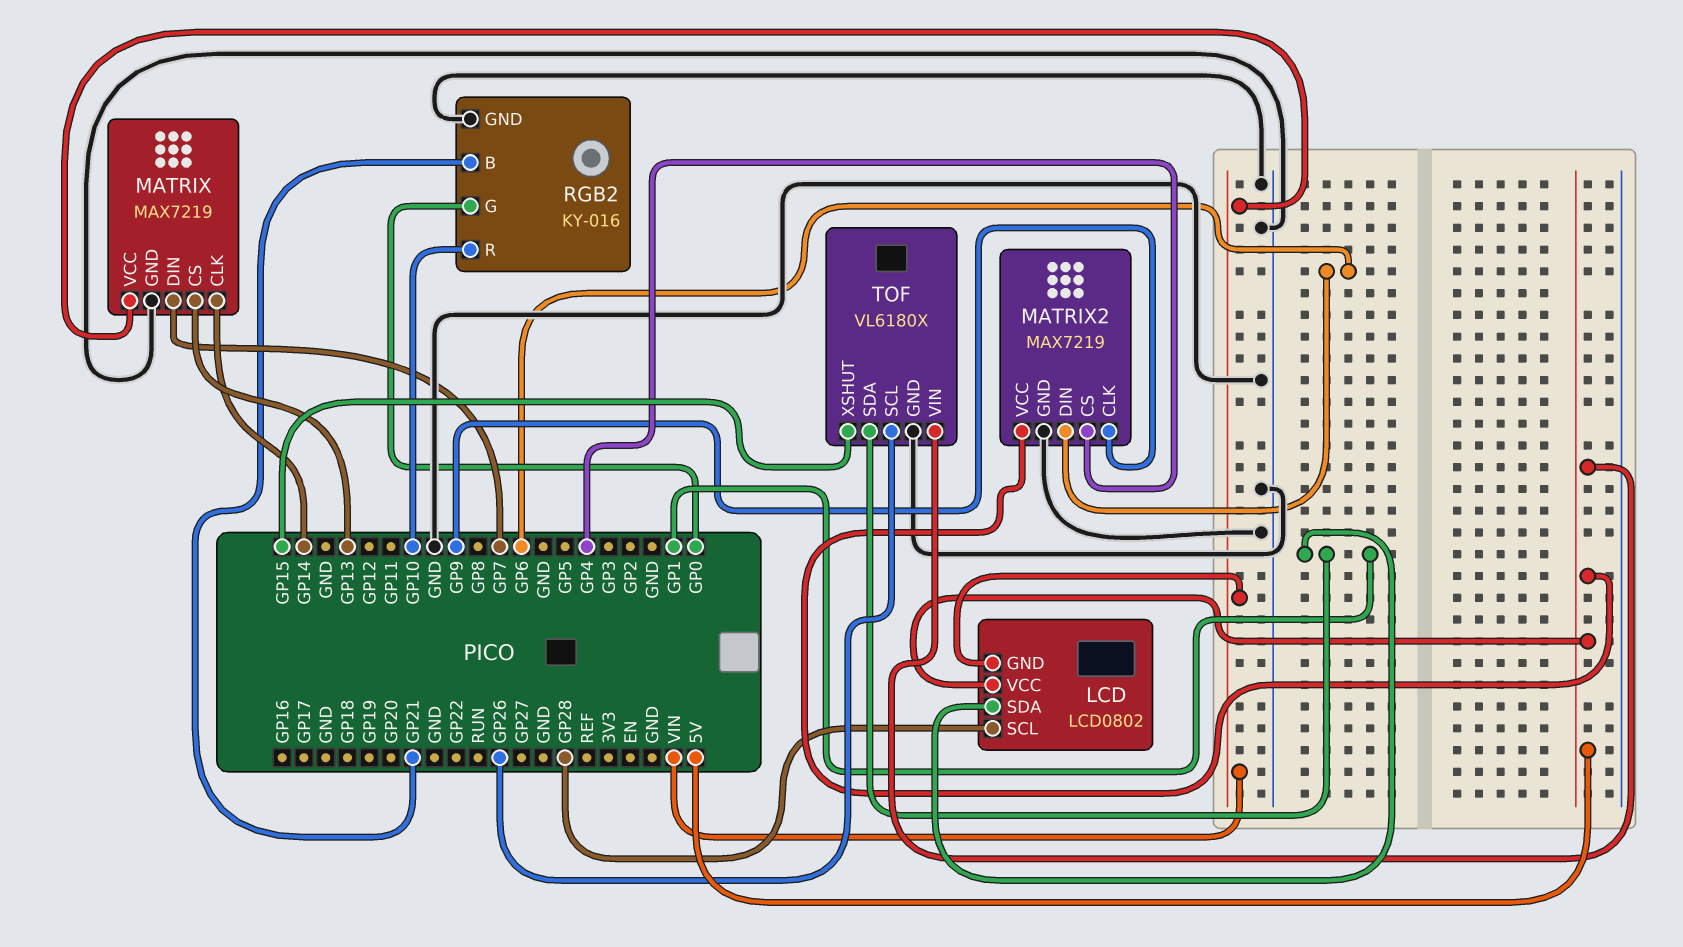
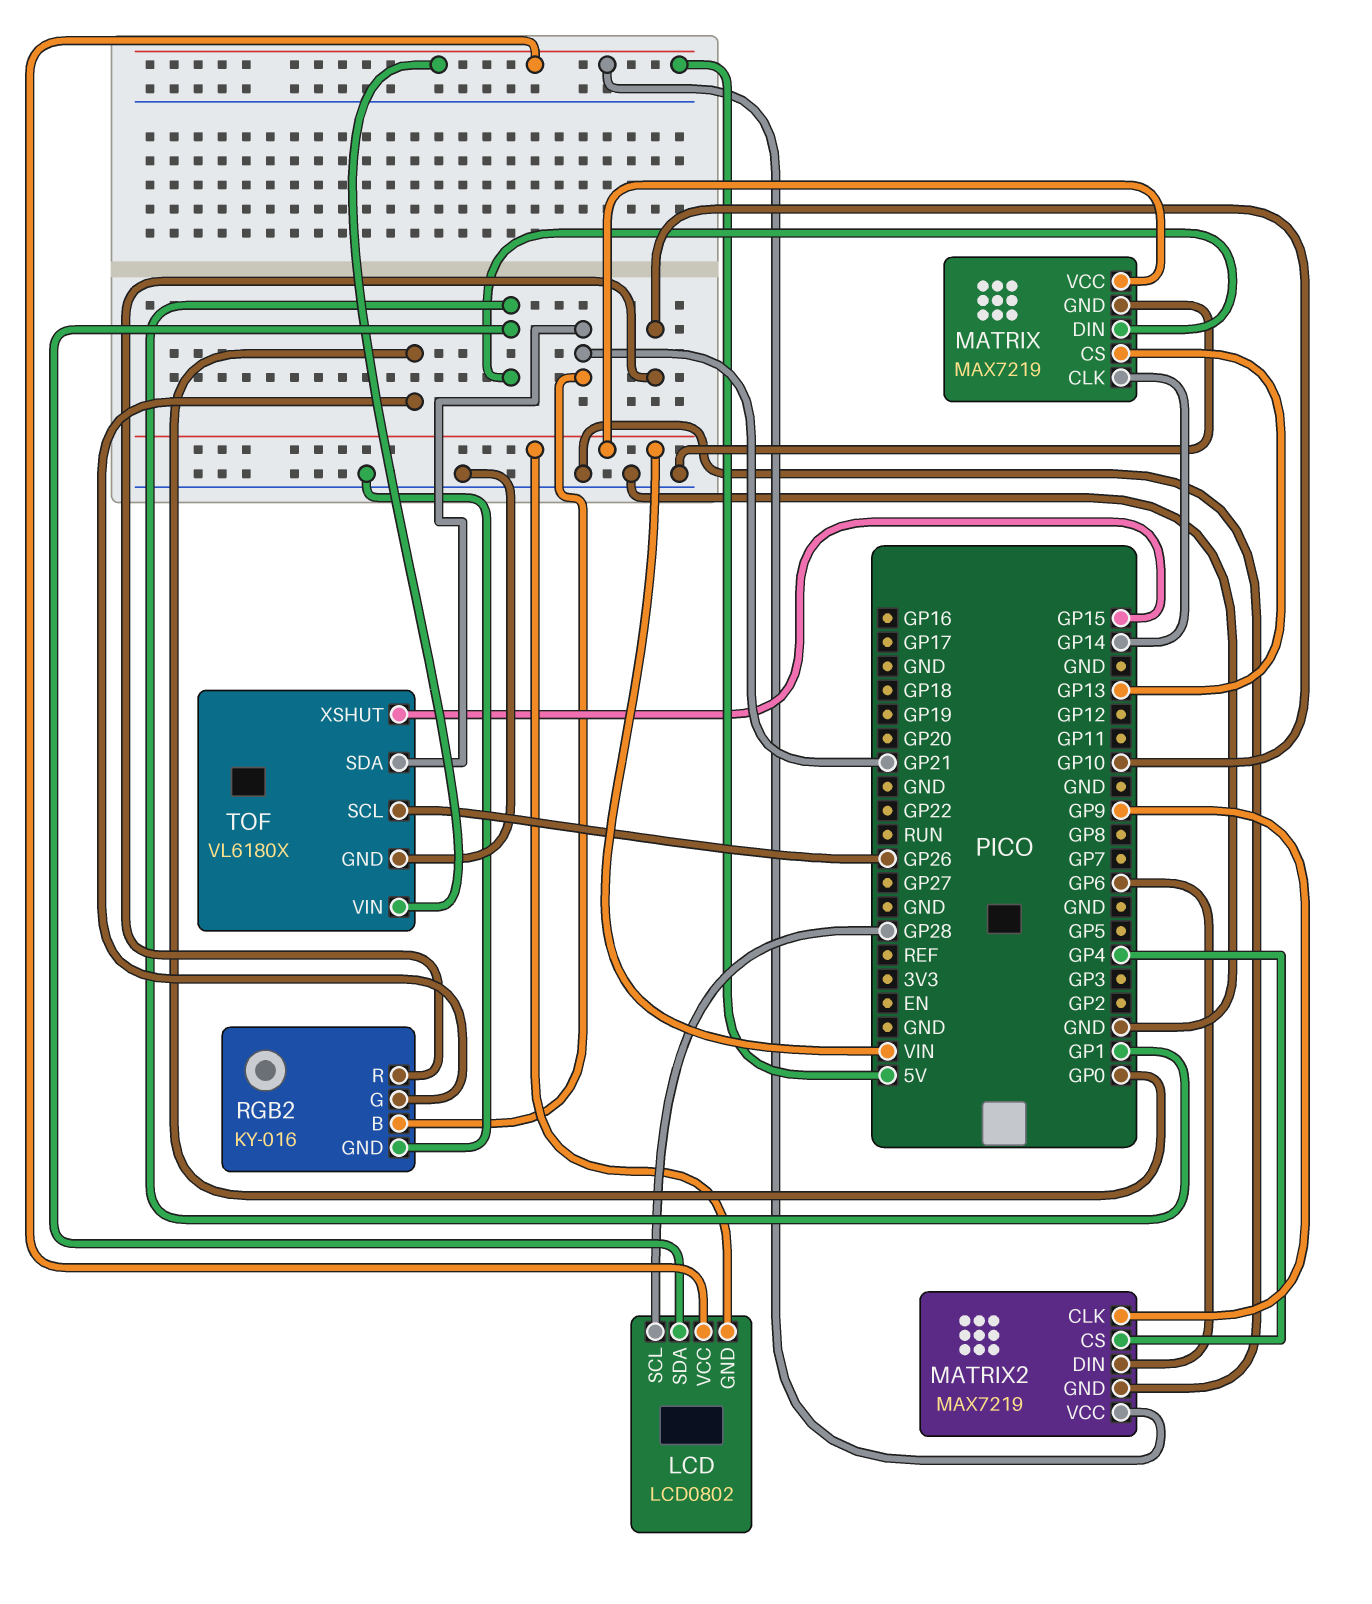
MATRIX pin DIN: GP7 -> GP1
TOF pin SDA: GP1 -> GP21

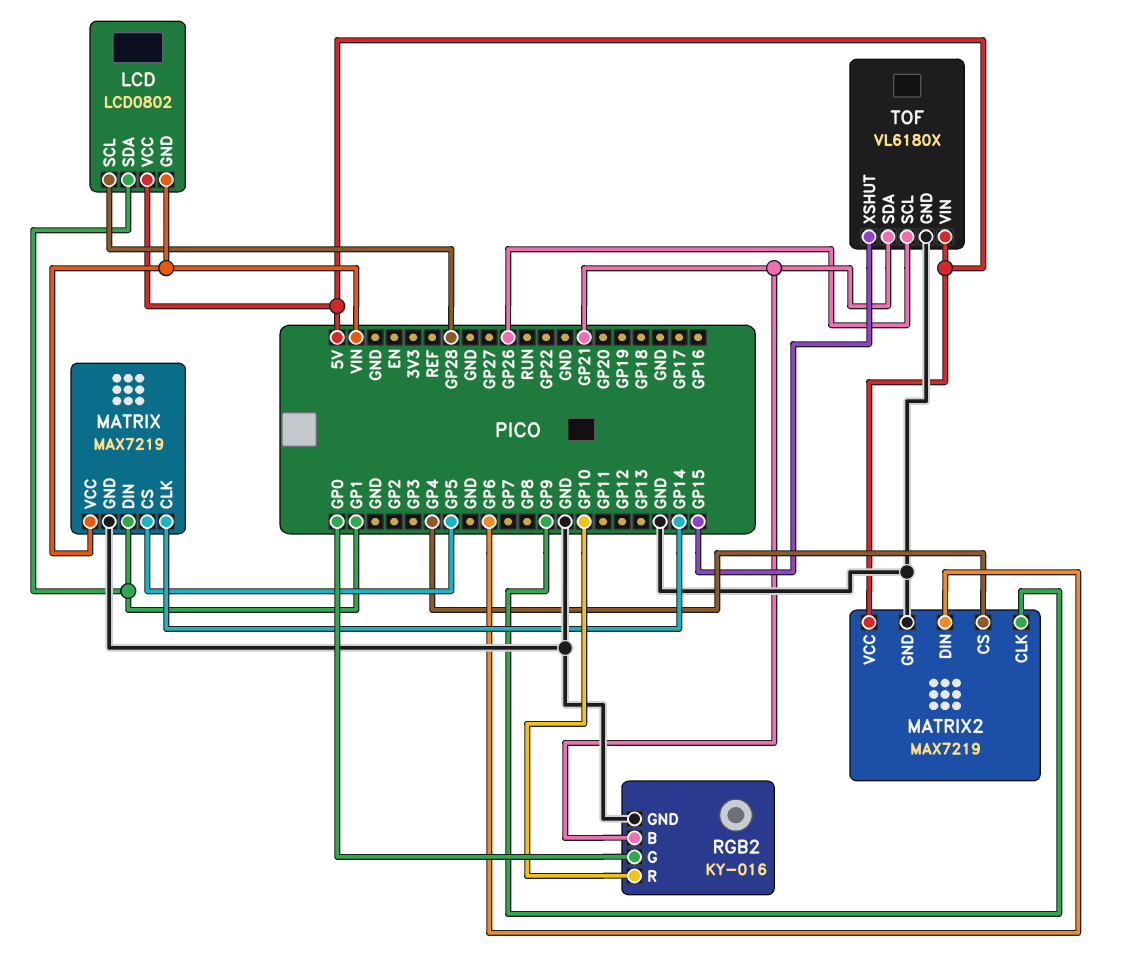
MATRIX pin CS: GP13 -> GP5

